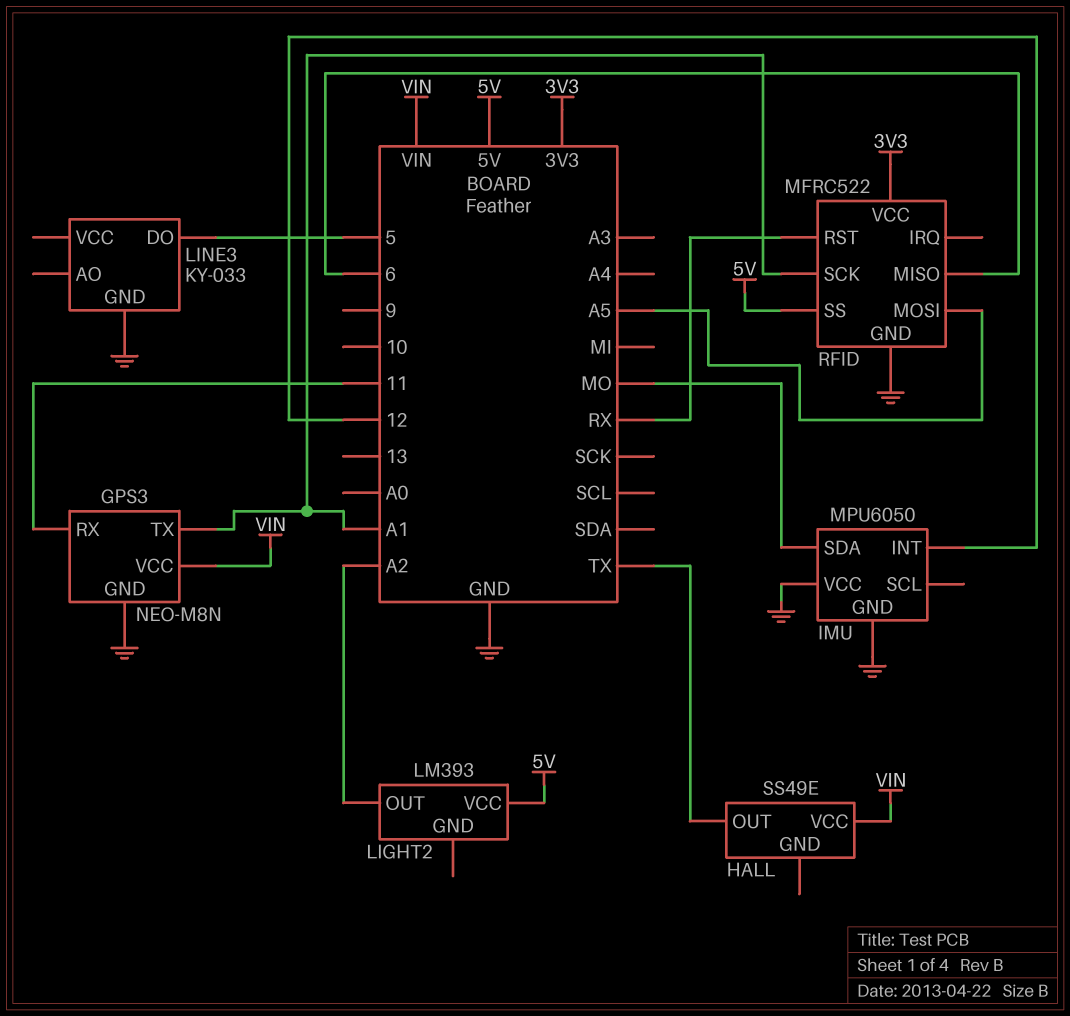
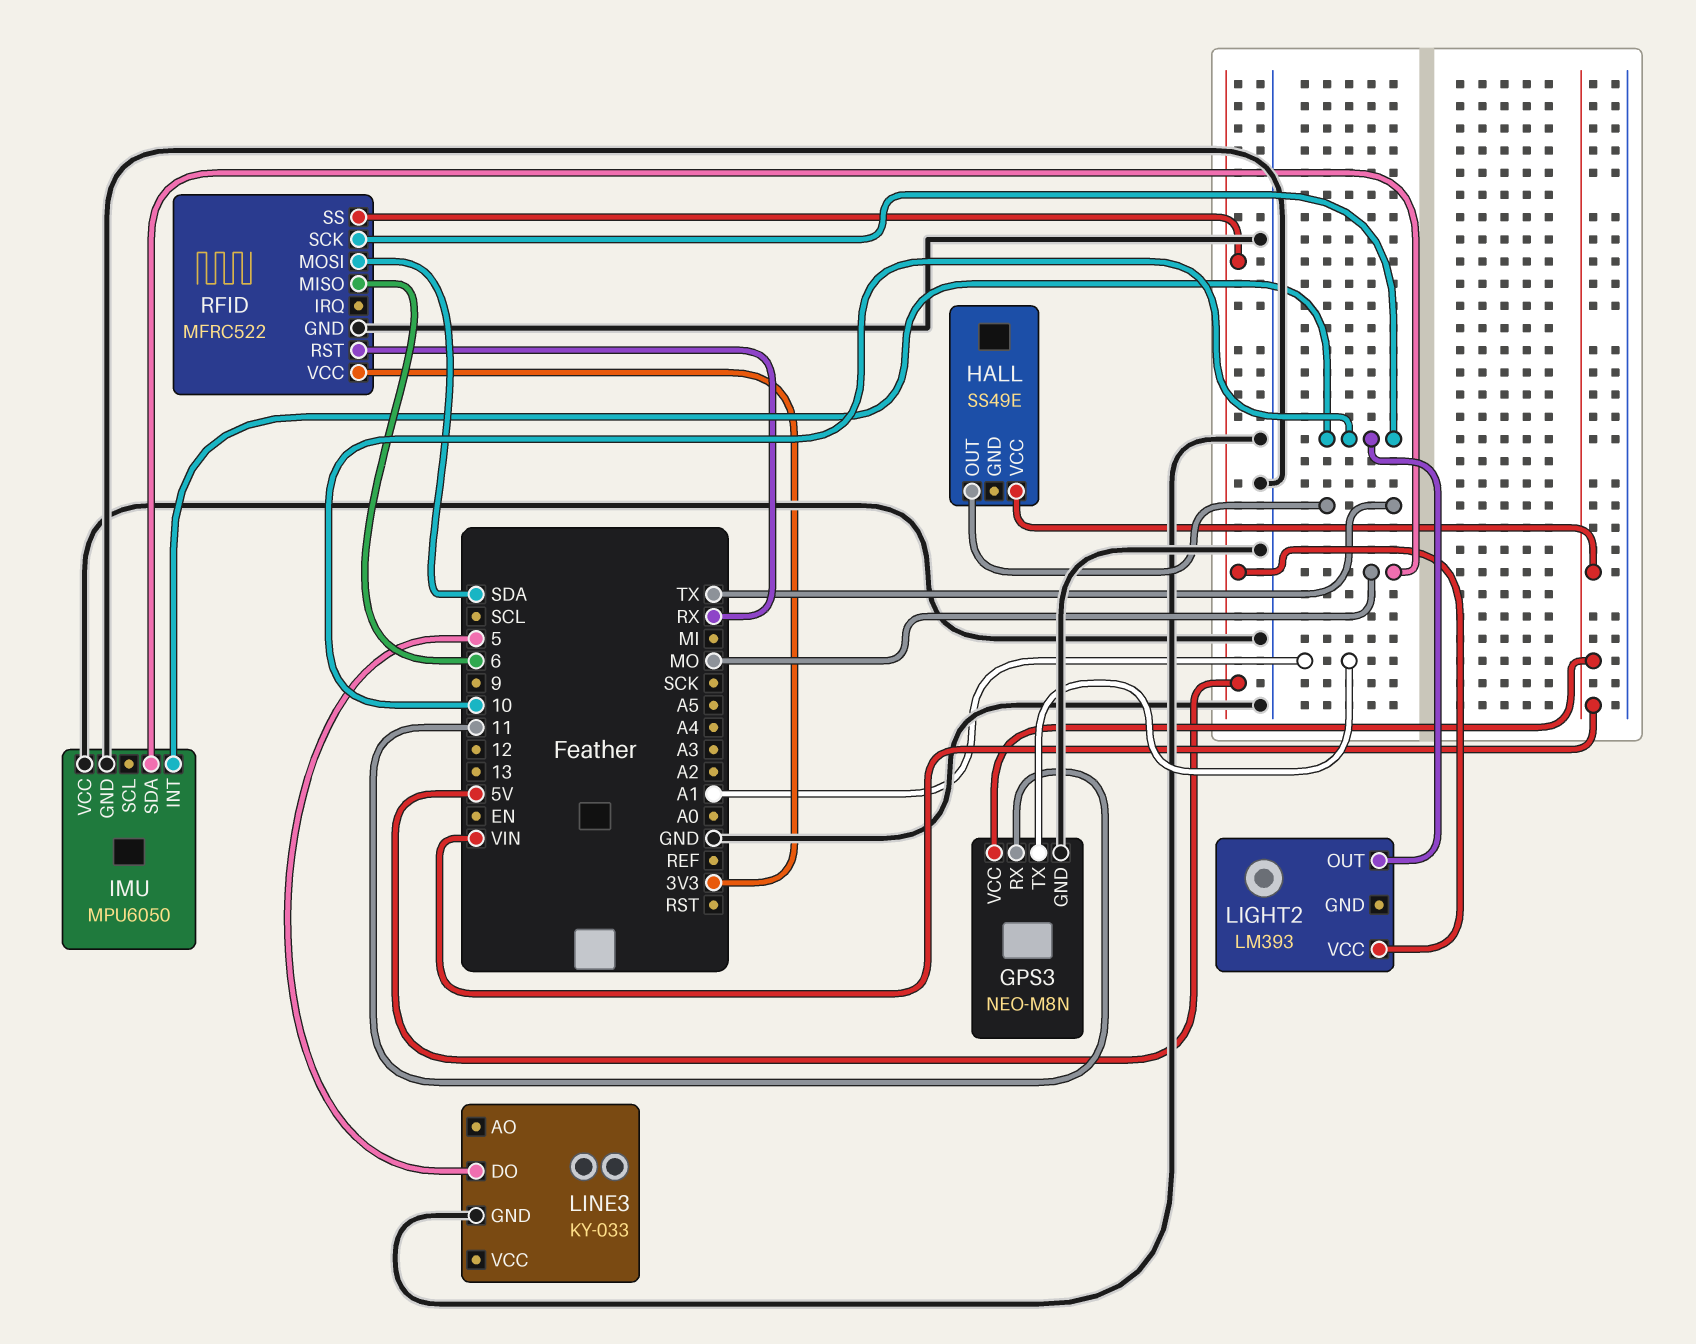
IMU pin INT: 12 -> 10
LIGHT2 pin OUT: A2 -> 10
RFID pin MOSI: A5 -> SDA
RFID pin SCK: A1 -> 10

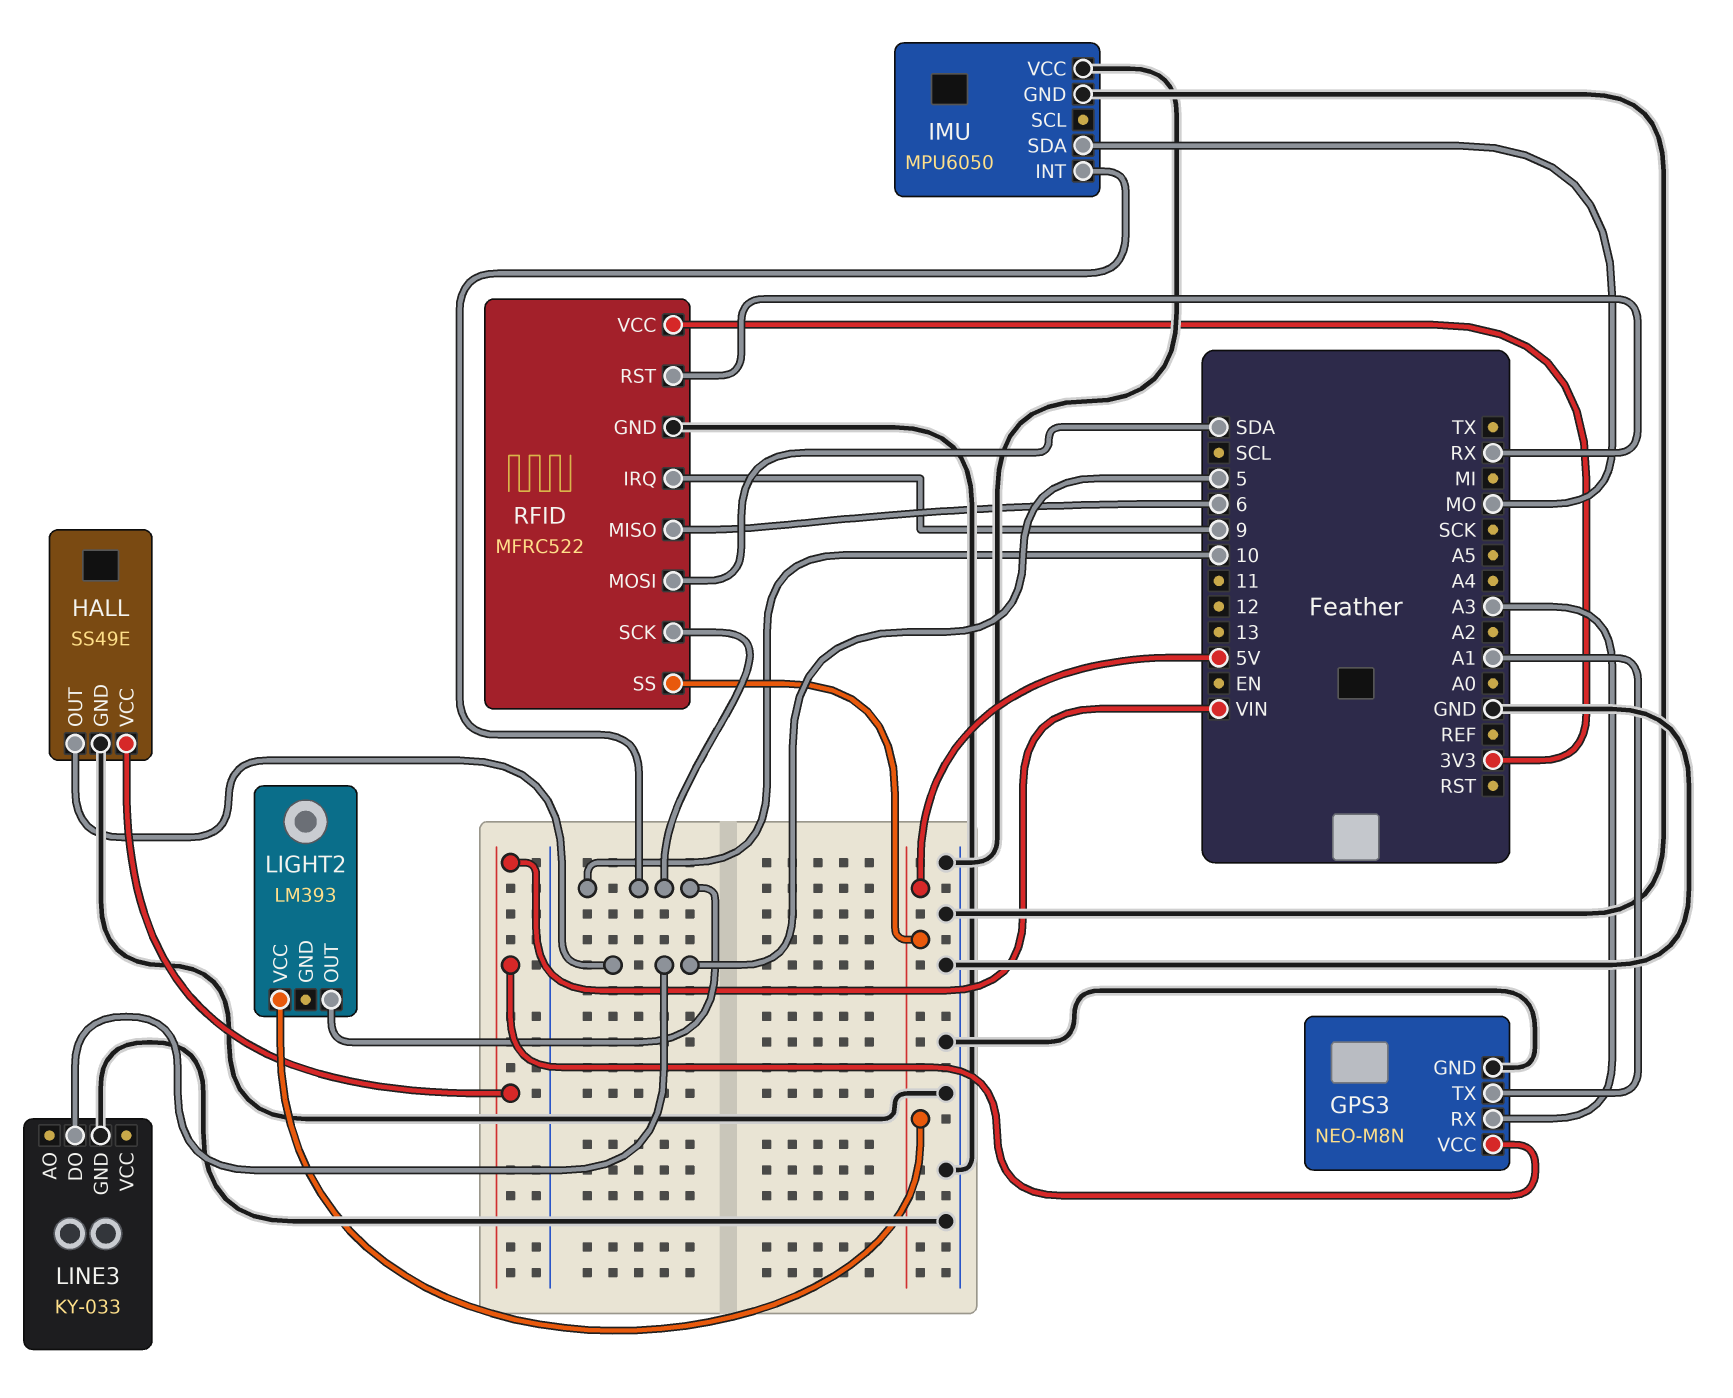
GPS3 pin RX: 11 -> A3
HALL pin GND: none -> GND
HALL pin OUT: TX -> 5
RFID pin IRQ: none -> 9

